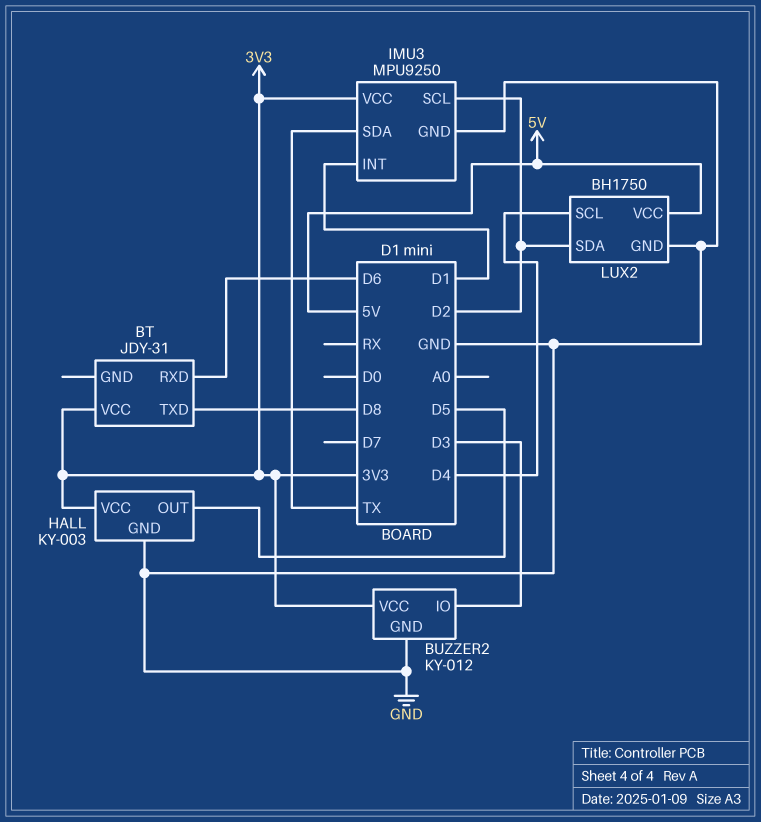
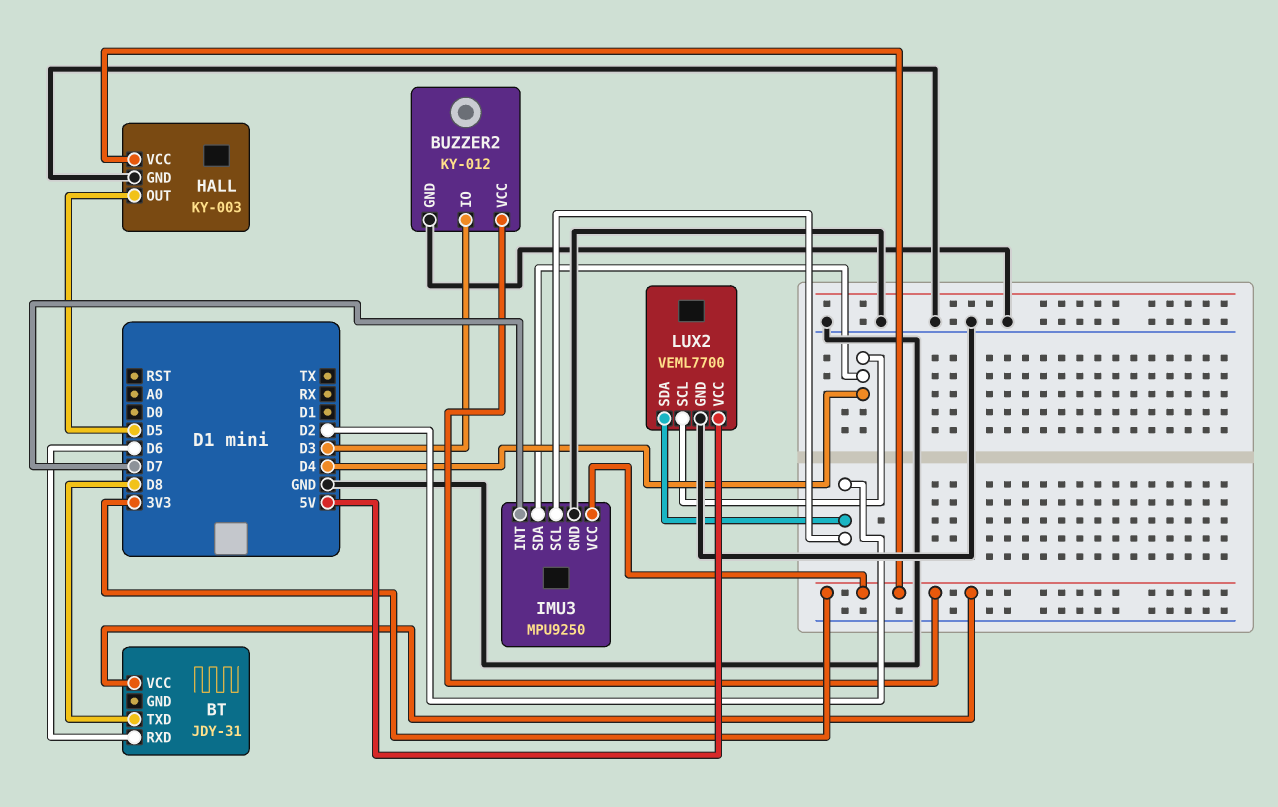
IMU3 pin INT: D1 -> D7
IMU3 pin SDA: TX -> D4
LUX2: BH1750 -> VEML7700

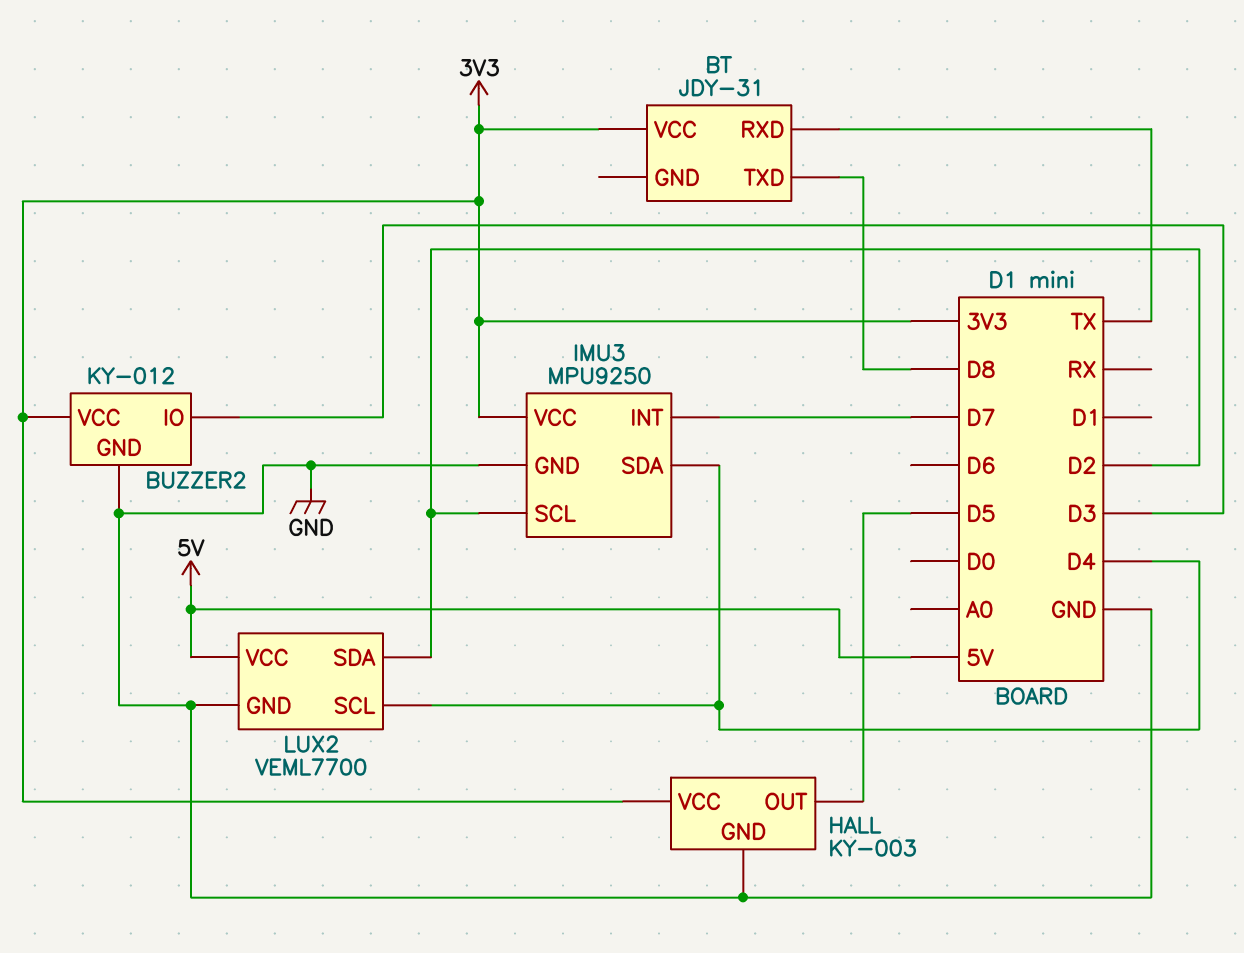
BT pin RXD: D6 -> TX

